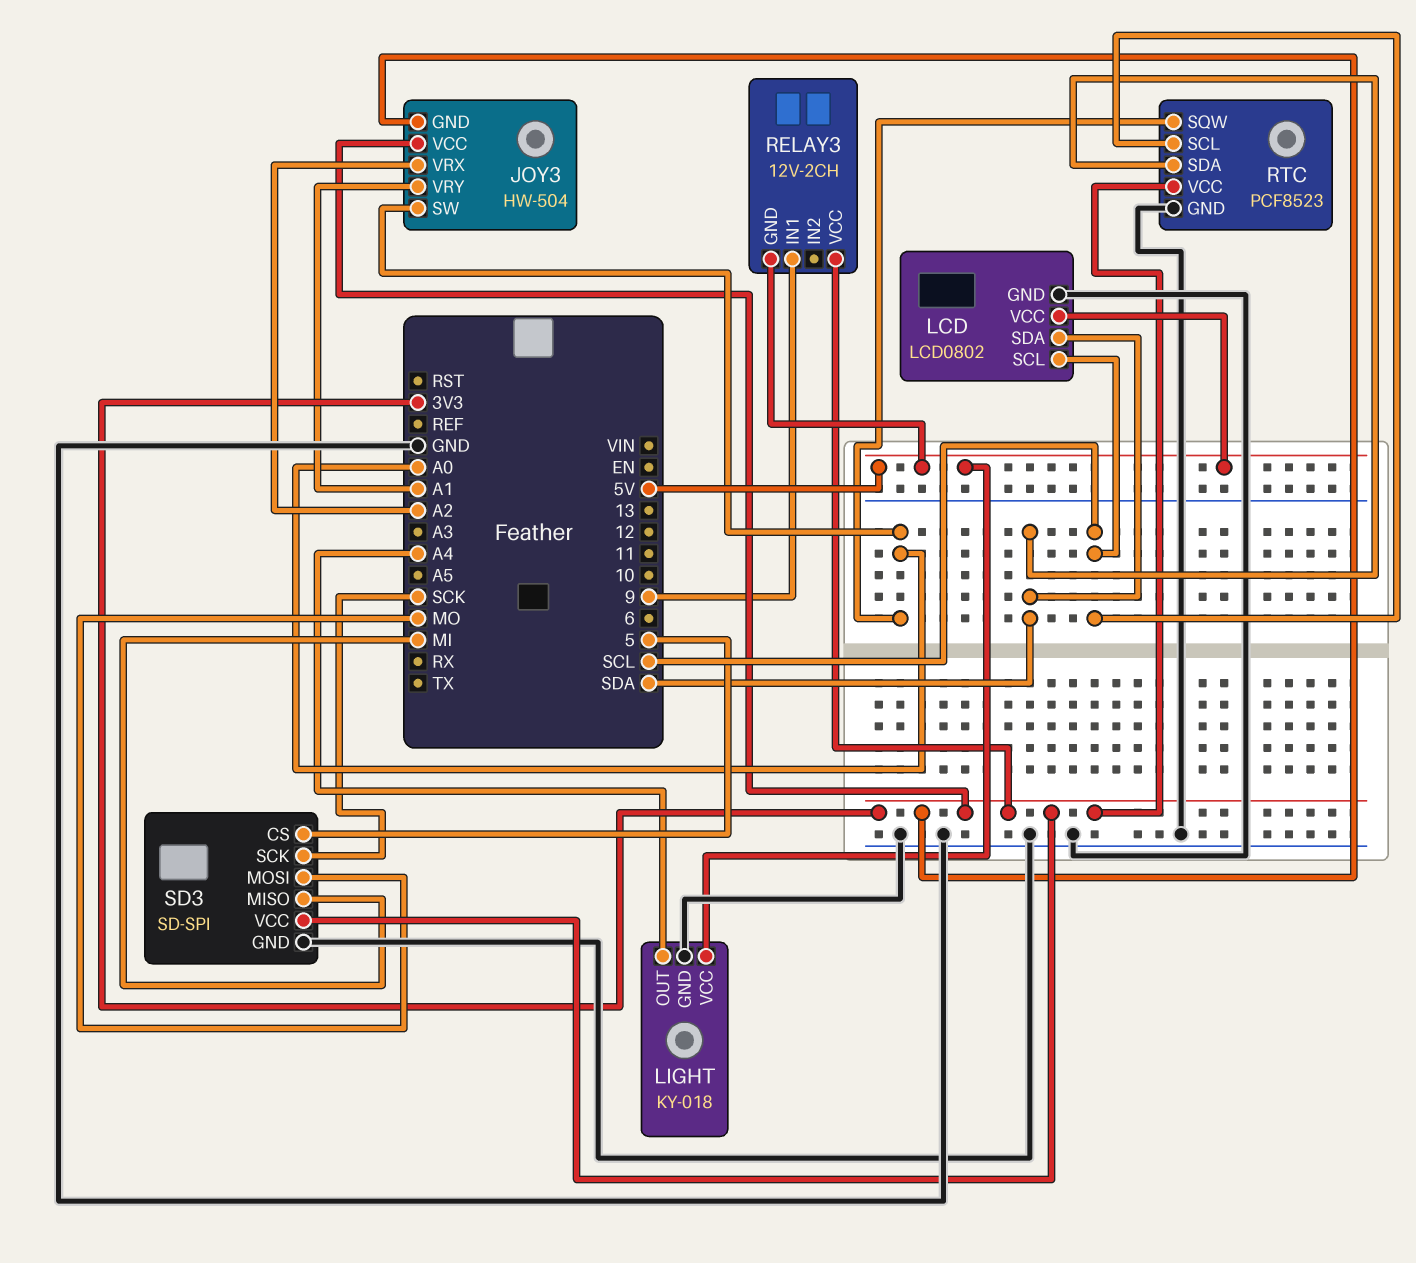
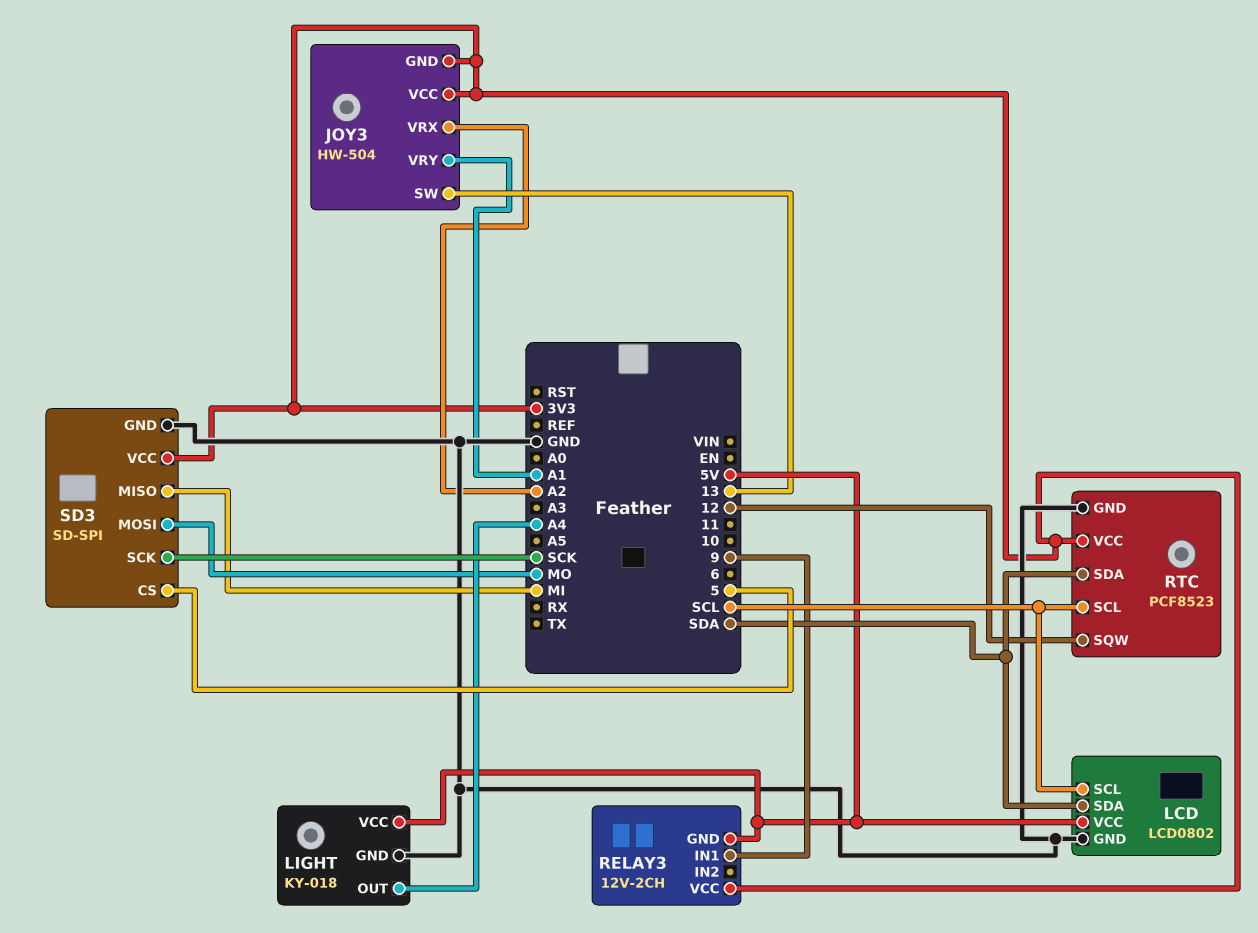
JOY3 pin SW: A0 -> 13
RTC pin SQW: A0 -> 12

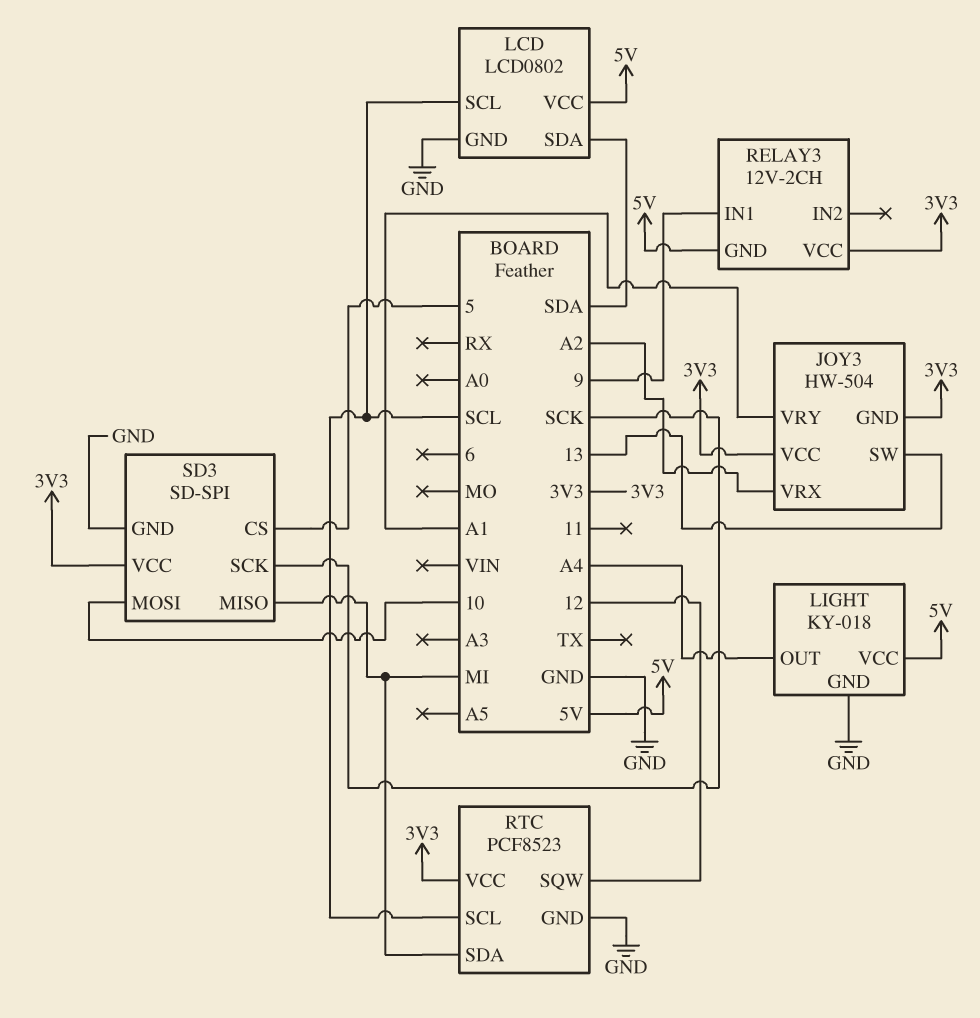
RTC pin SDA: SDA -> MI
SD3 pin MOSI: MO -> 10

